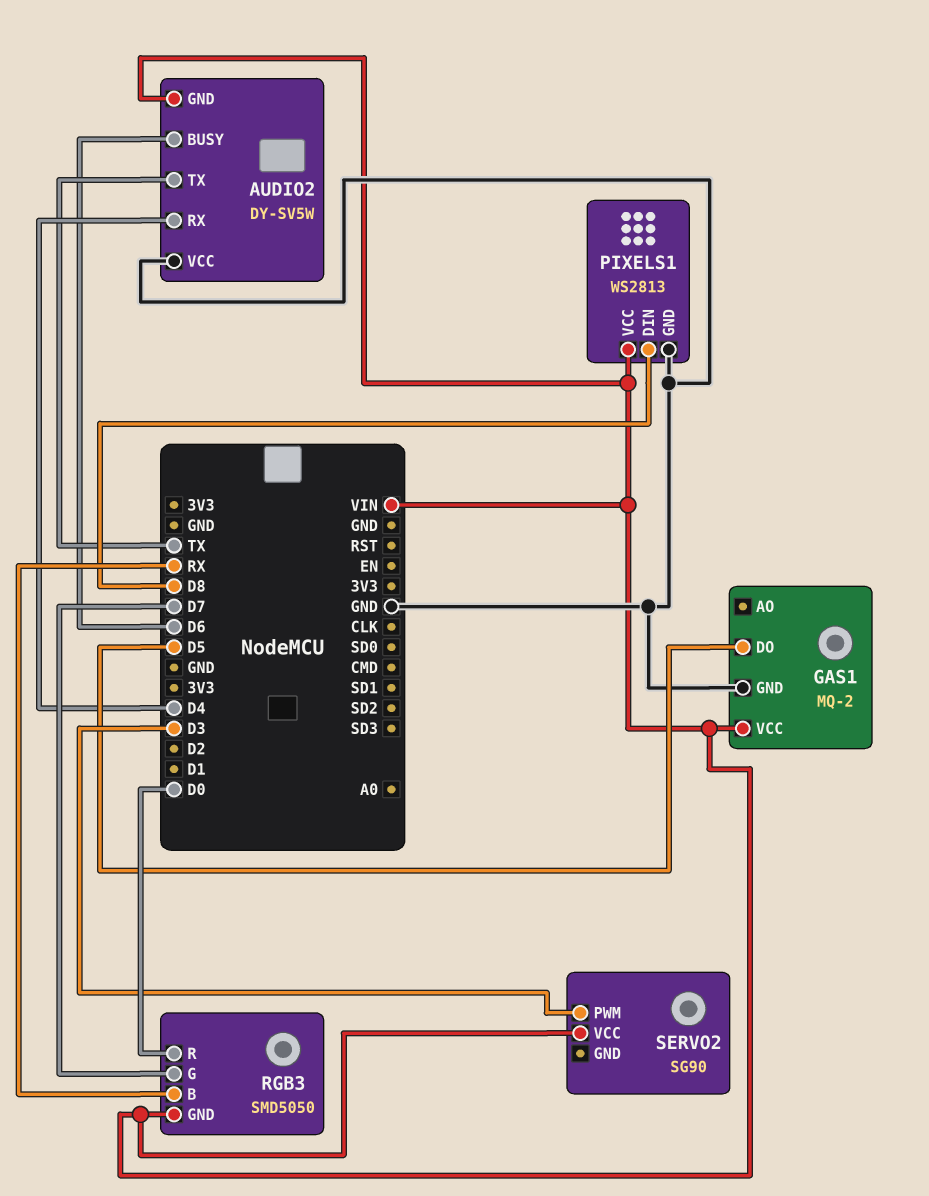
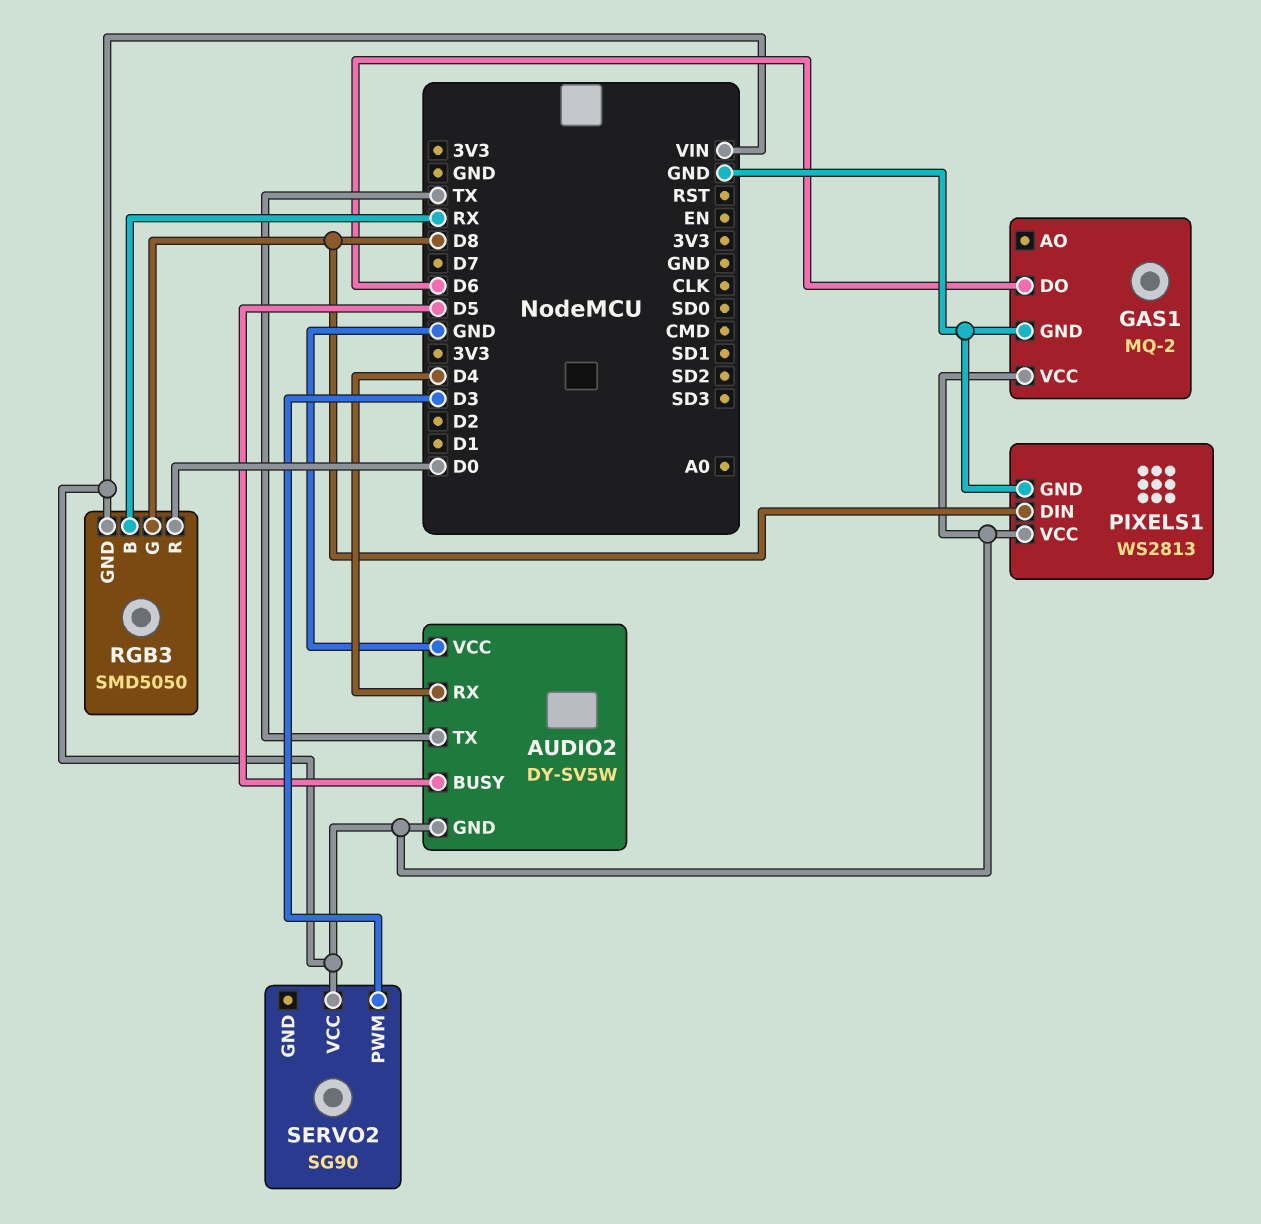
AUDIO2 pin BUSY: D6 -> D5
GAS1 pin DO: D5 -> D6
RGB3 pin G: D7 -> D8

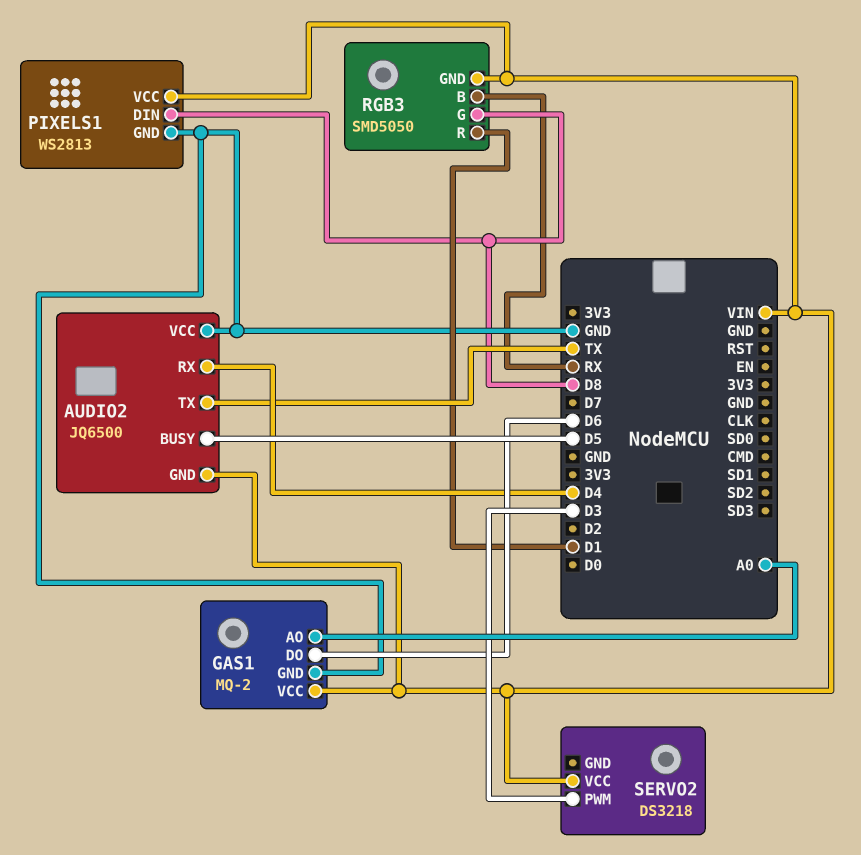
AUDIO2: DY-SV5W -> JQ6500
GAS1 pin AO: none -> A0
RGB3 pin R: D0 -> D1
SERVO2: SG90 -> DS3218

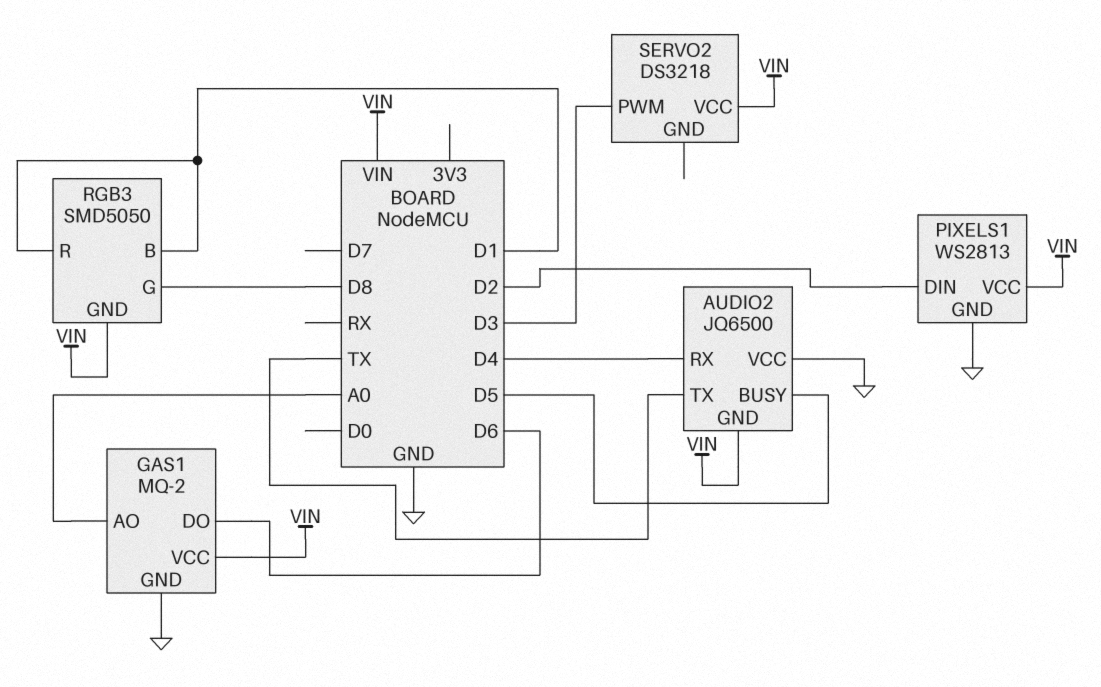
PIXELS1 pin DIN: D8 -> D2
RGB3 pin B: RX -> D1

